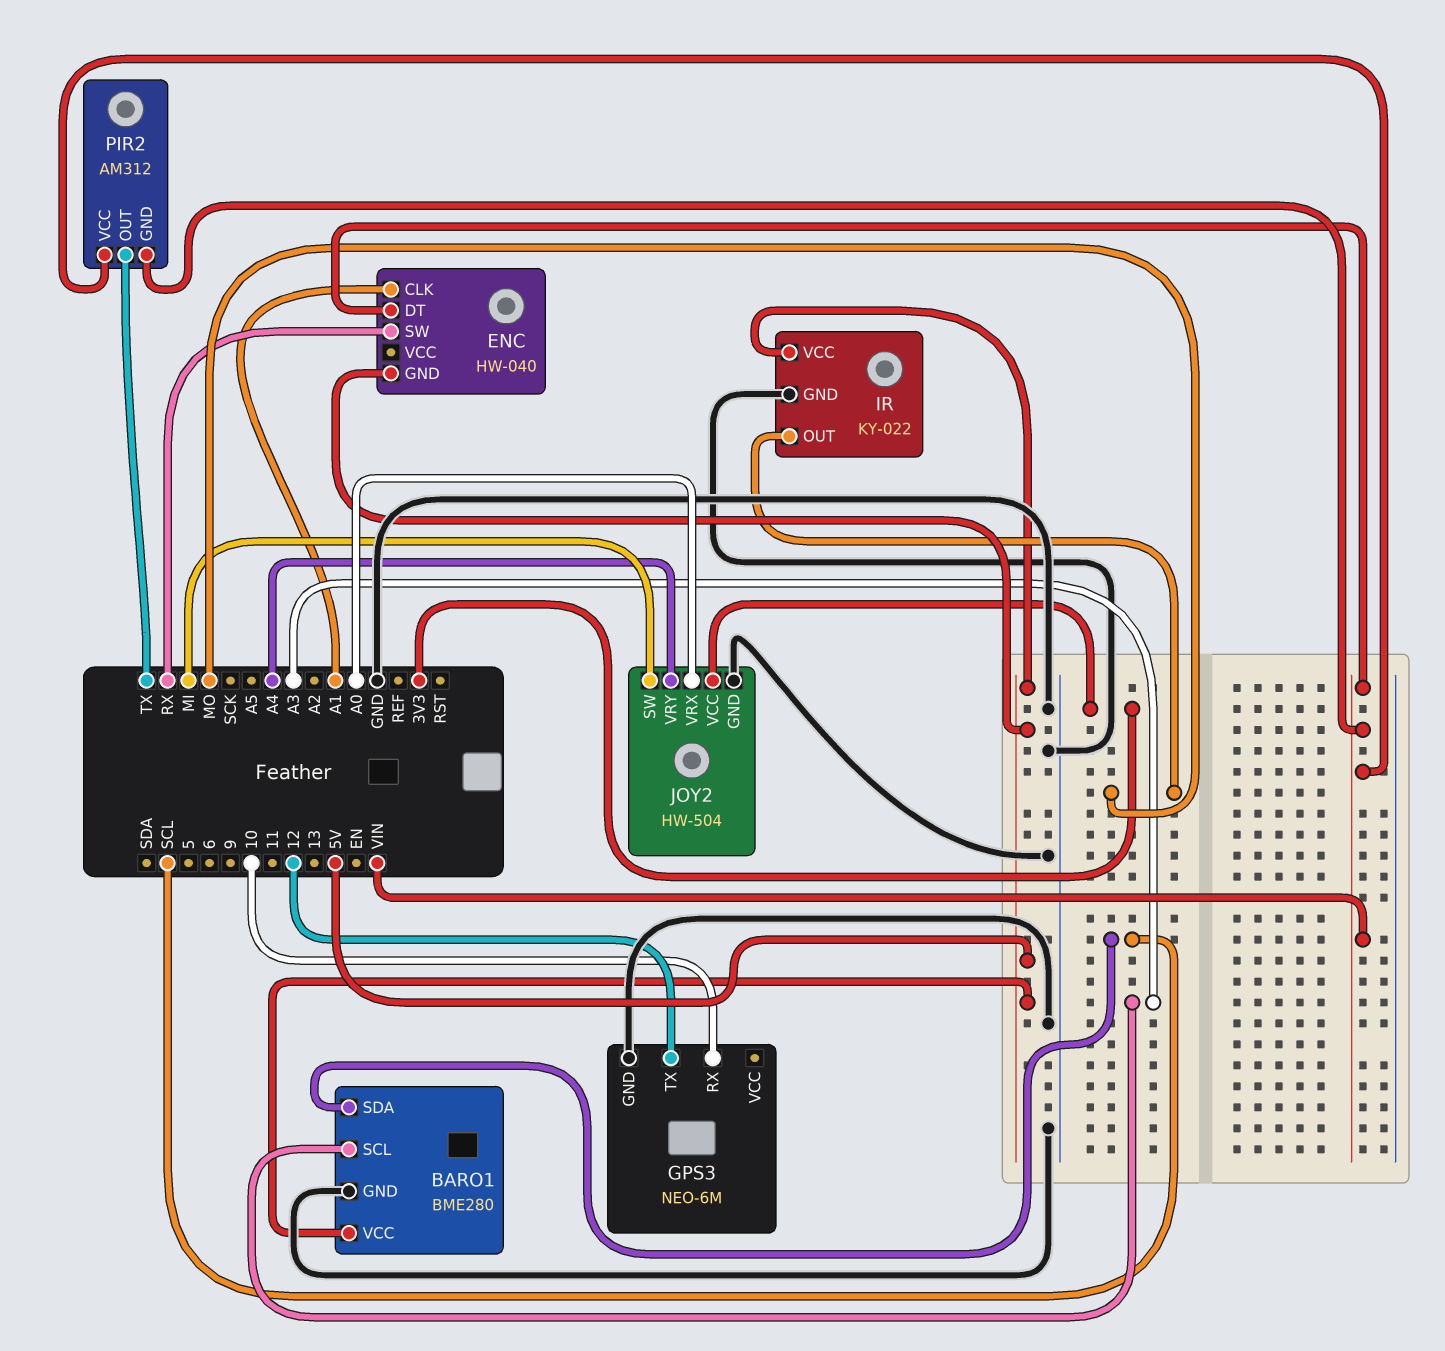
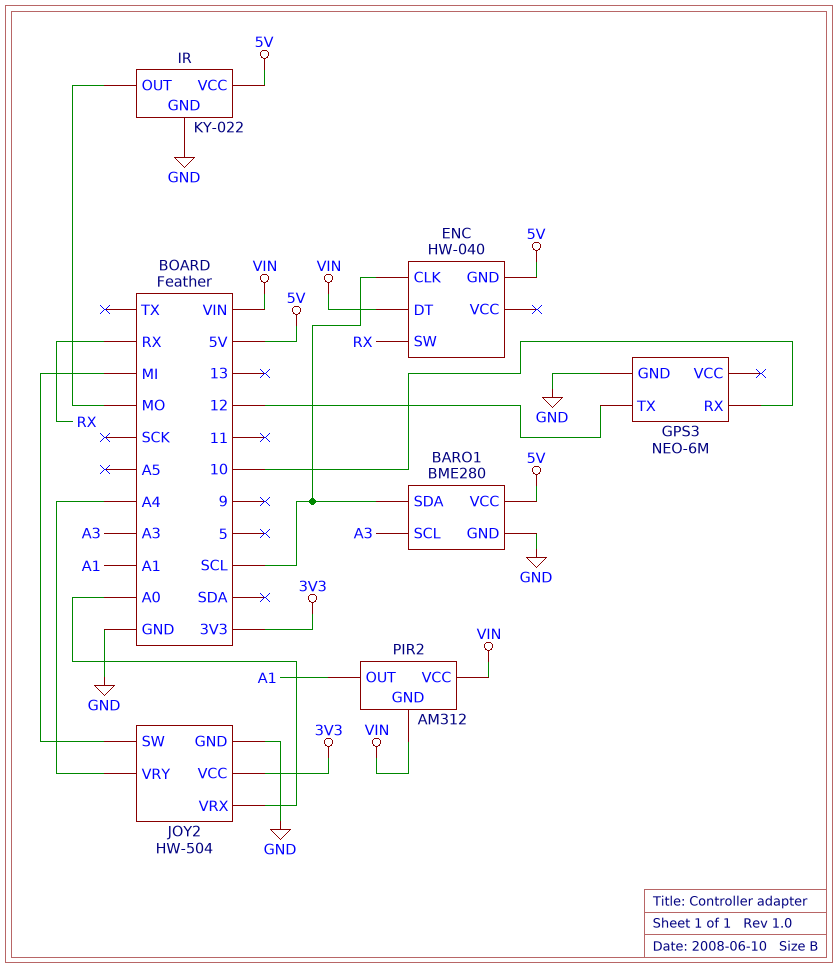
ENC pin CLK: A1 -> SCL
PIR2 pin OUT: TX -> A1

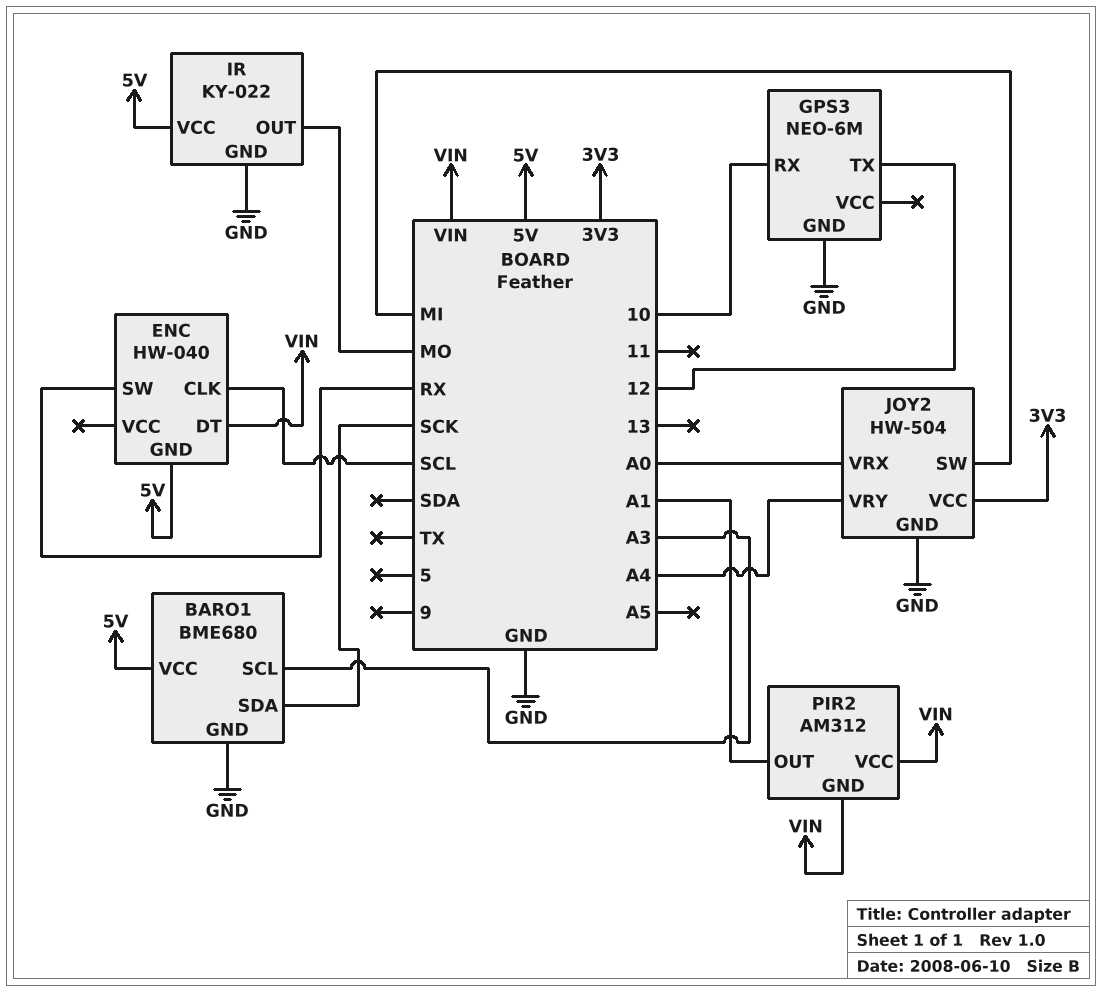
BARO1: BME280 -> BME680
BARO1 pin SDA: SCL -> SCK

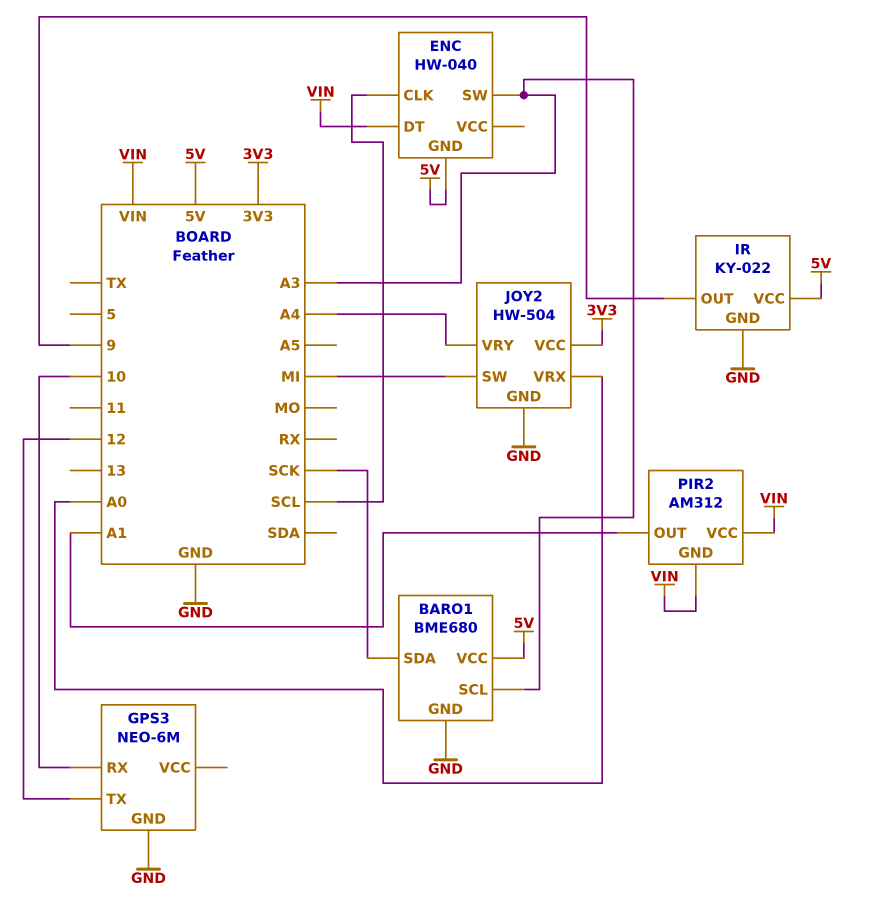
ENC pin SW: RX -> A3
IR pin OUT: MO -> 9

